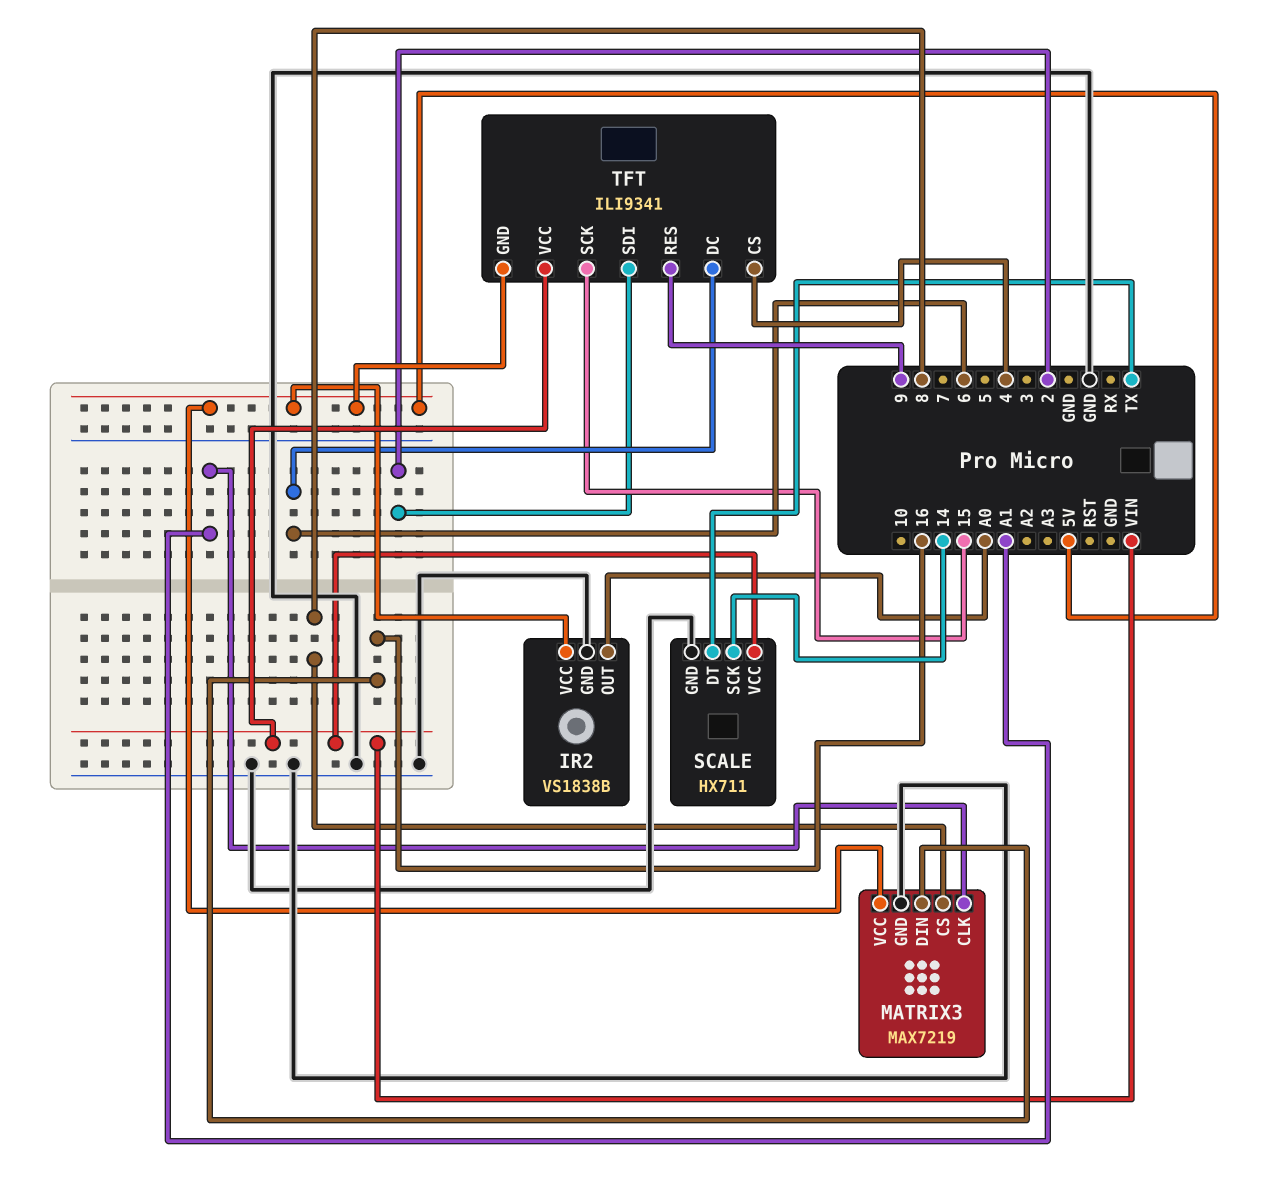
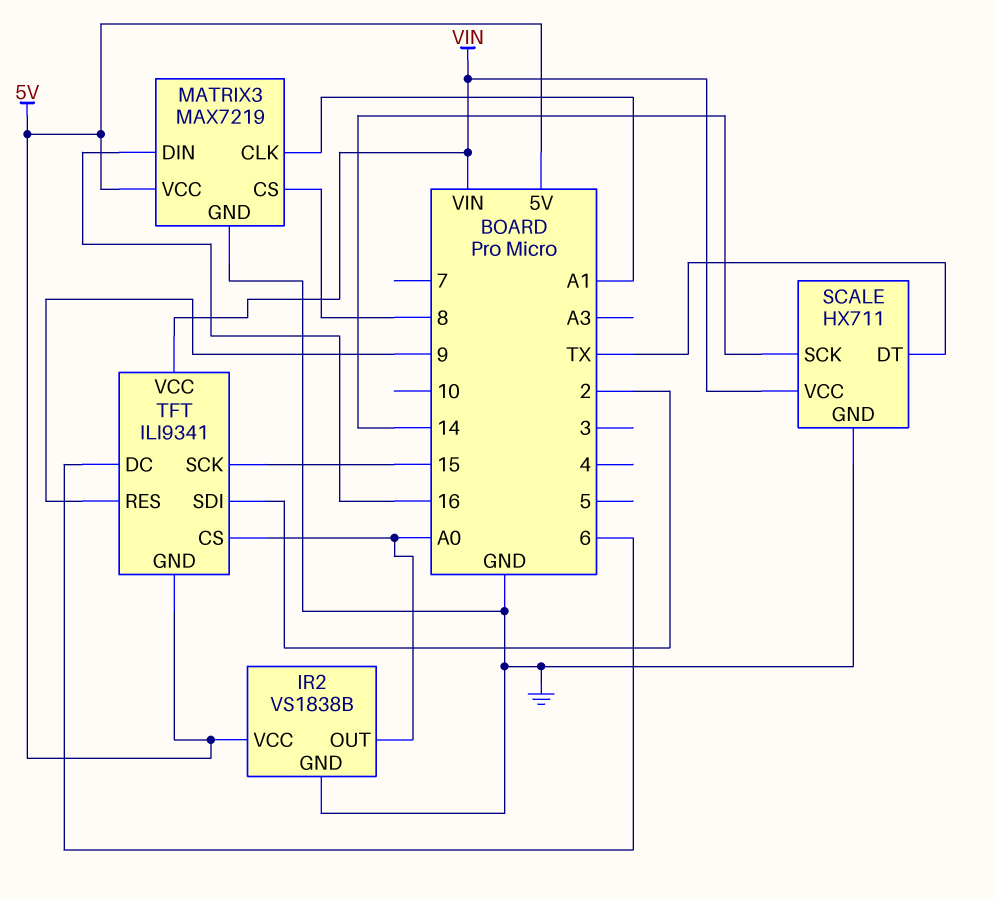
TFT pin CS: 4 -> A0

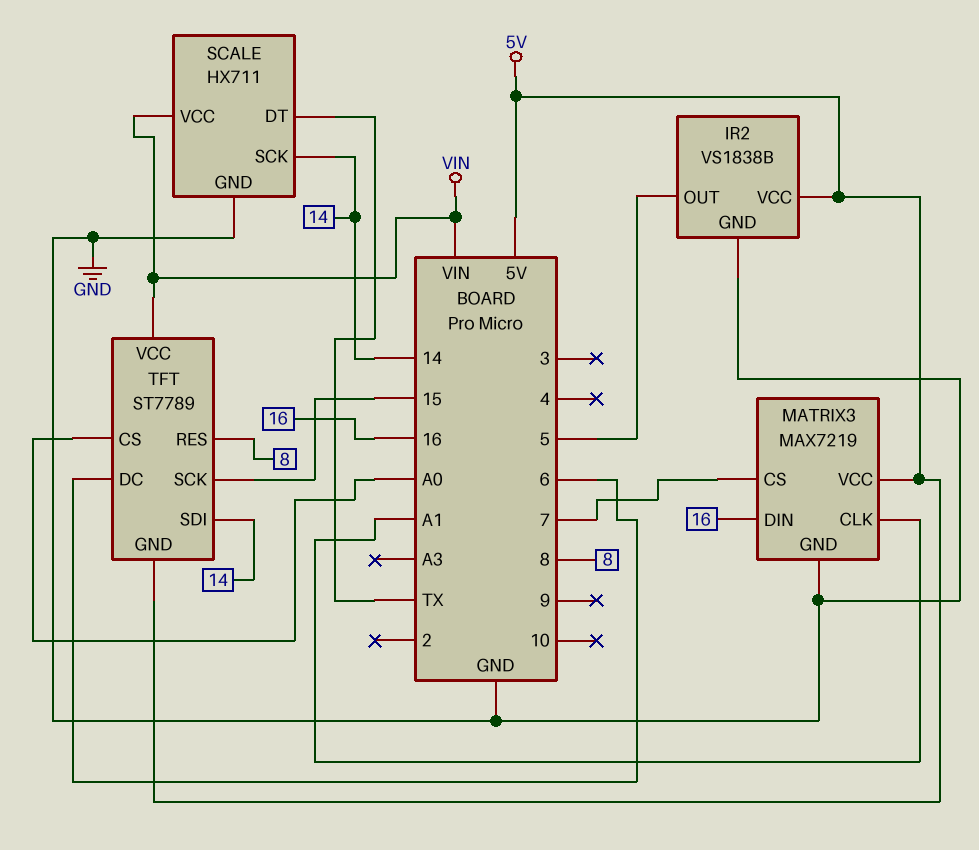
IR2 pin OUT: A0 -> 5
MATRIX3 pin CS: 8 -> 7
TFT: ILI9341 -> ST7789
TFT pin RES: 9 -> 8
TFT pin SDI: 2 -> 14

